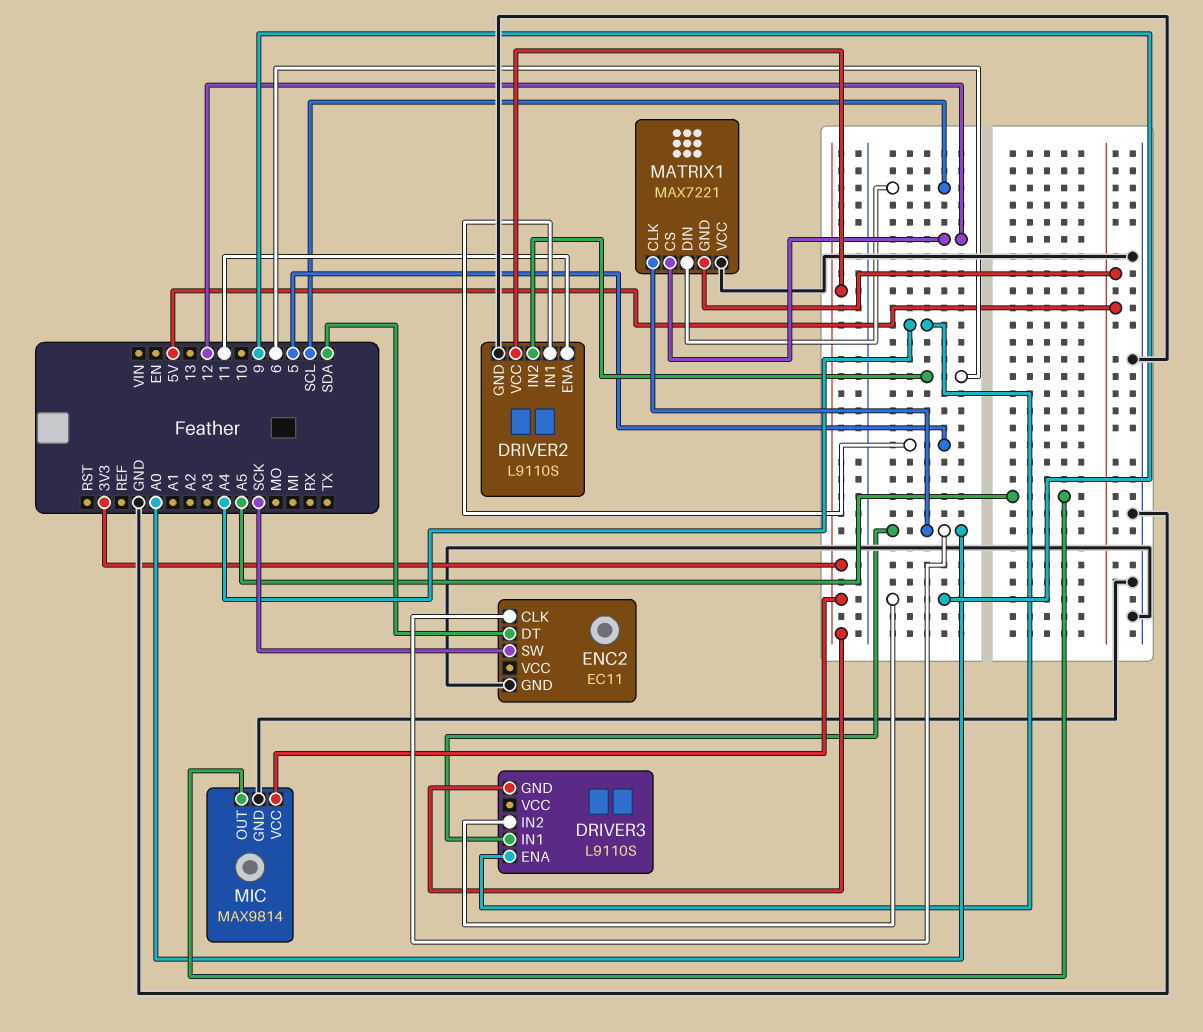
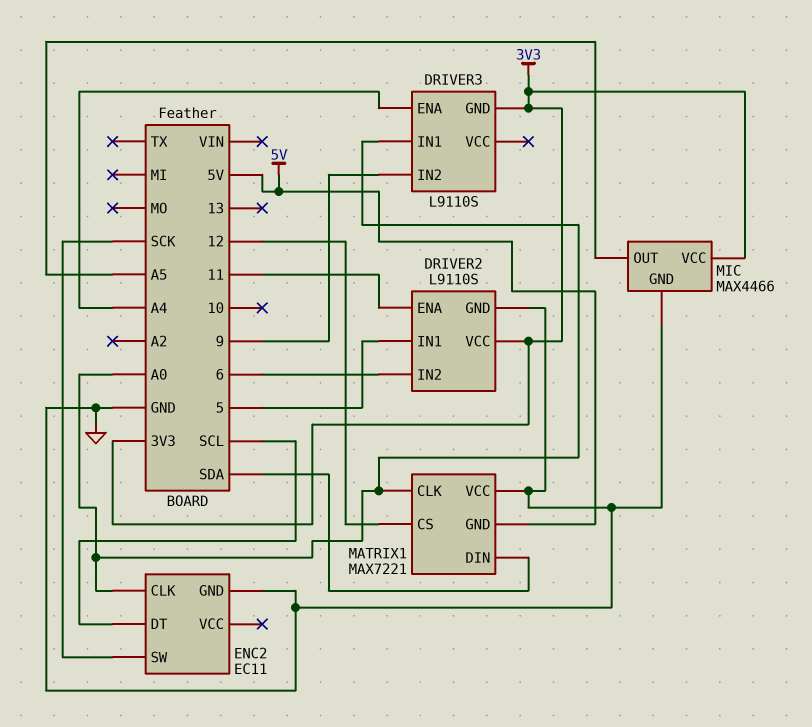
ENC2 pin DT: SDA -> SCL
MATRIX1 pin DIN: SCL -> SDA
MIC: MAX9814 -> MAX4466

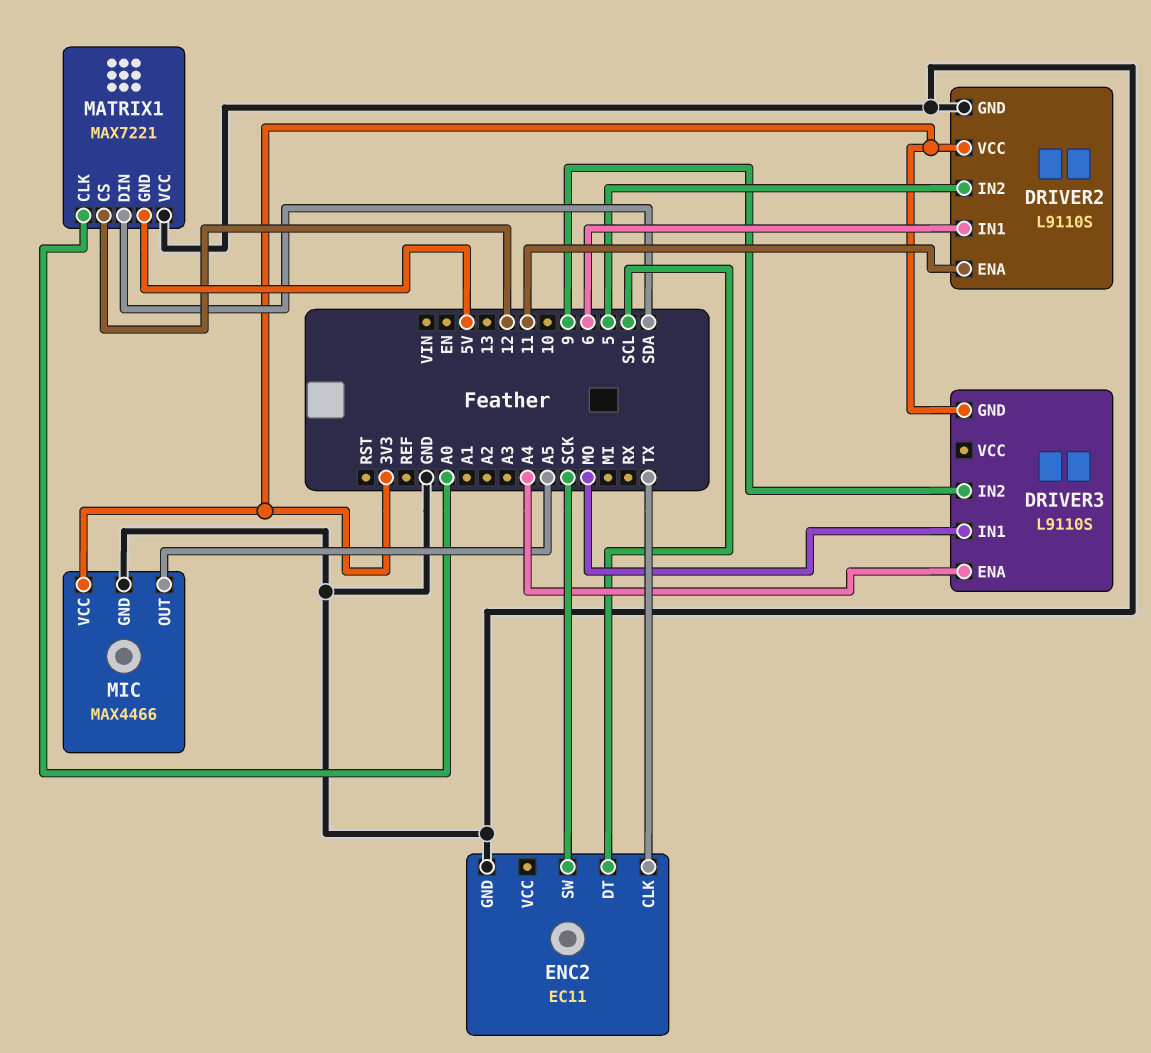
DRIVER2 pin IN1: 5 -> 6
DRIVER2 pin IN2: 6 -> 5
DRIVER3 pin IN1: A0 -> MO
ENC2 pin CLK: A0 -> TX

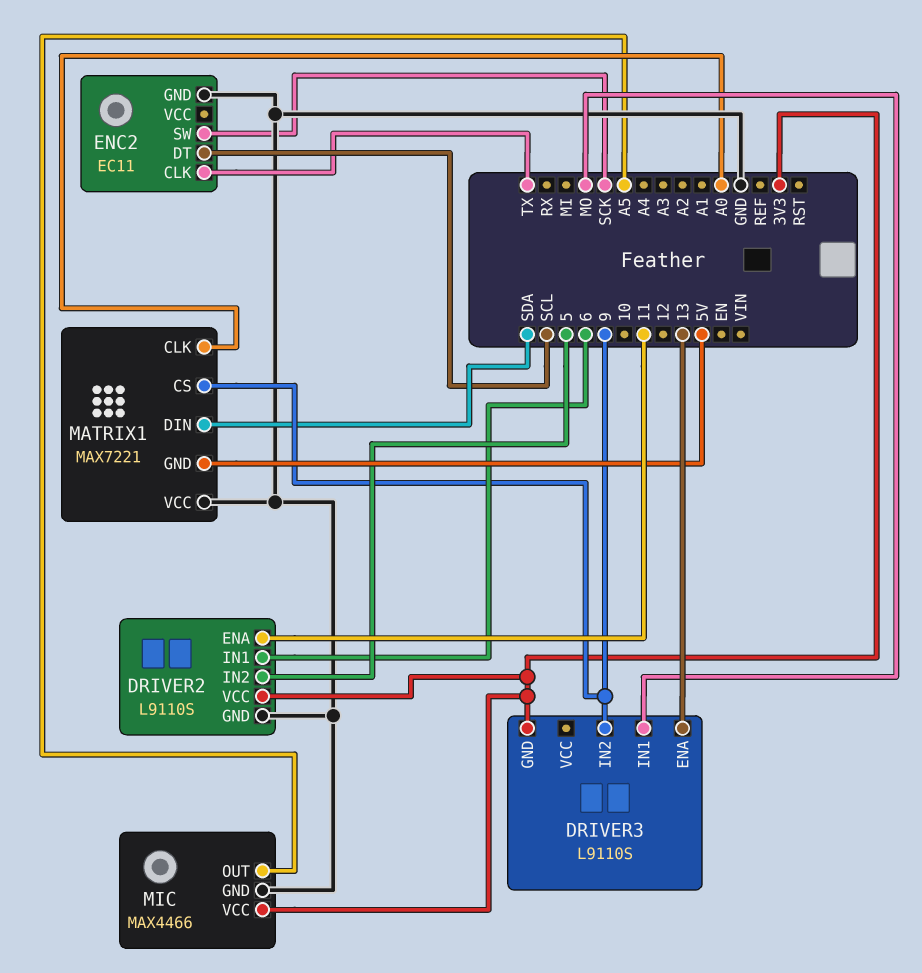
DRIVER3 pin ENA: A4 -> 13
MATRIX1 pin CS: 12 -> 9

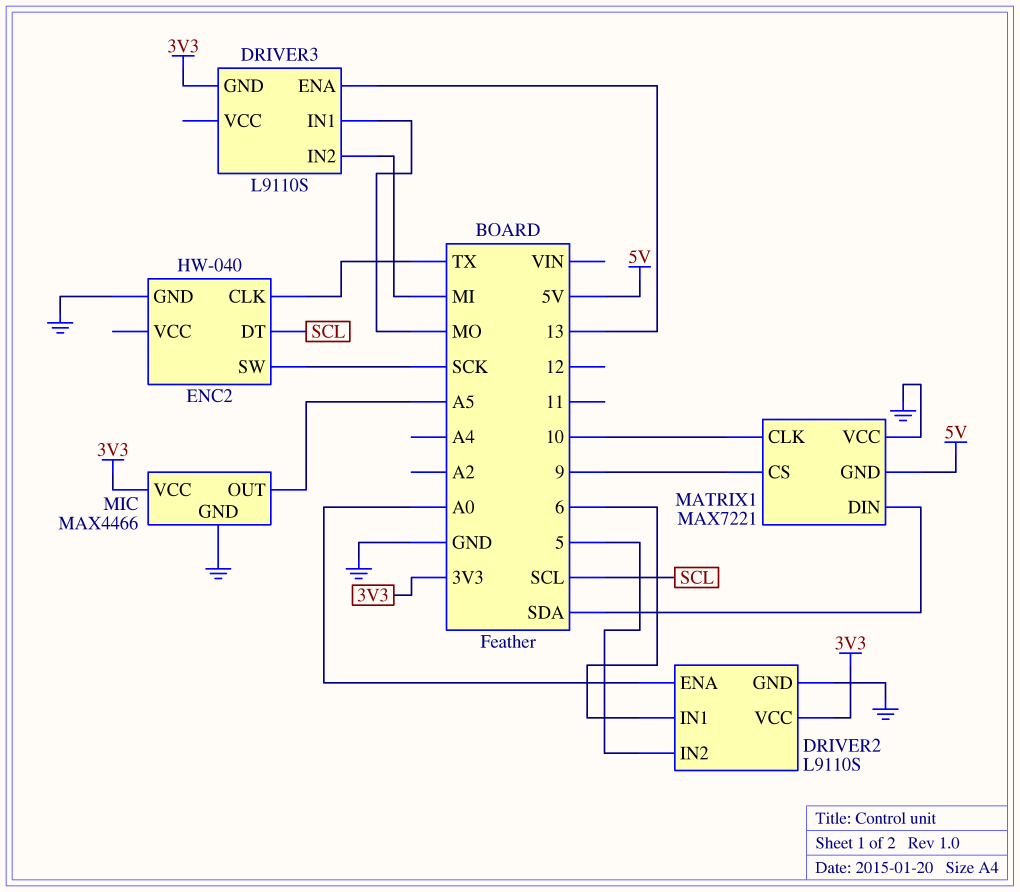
DRIVER2 pin ENA: 11 -> A0
DRIVER3 pin IN2: 9 -> MI
ENC2: EC11 -> HW-040
MATRIX1 pin CLK: A0 -> 10

